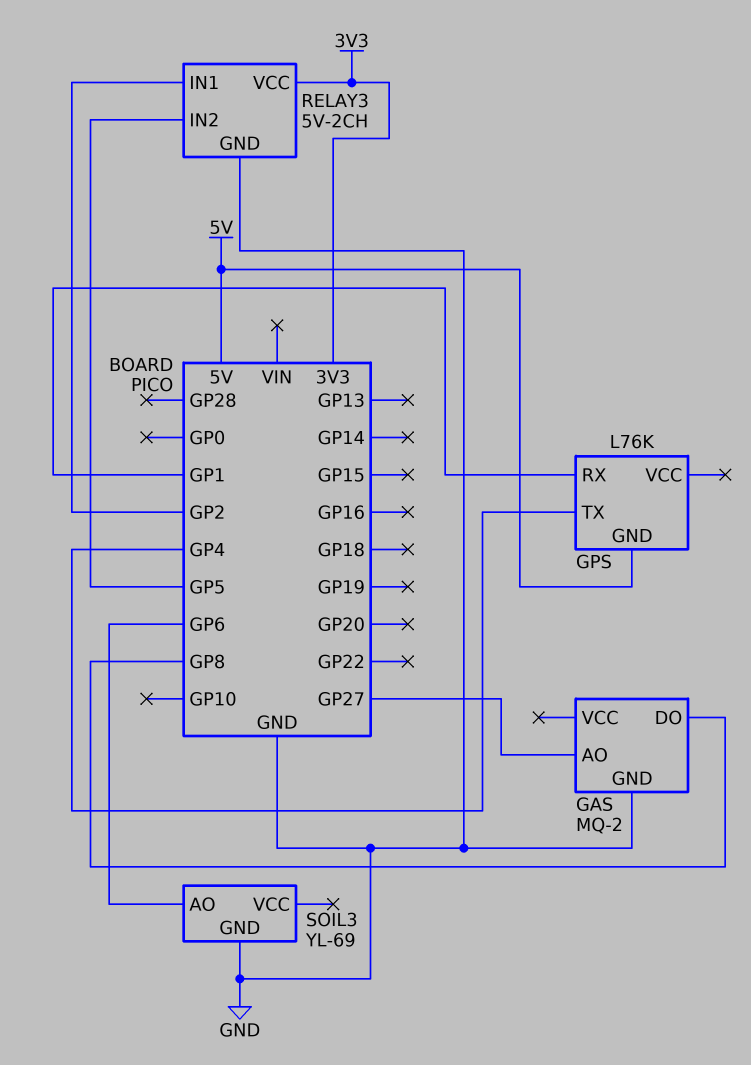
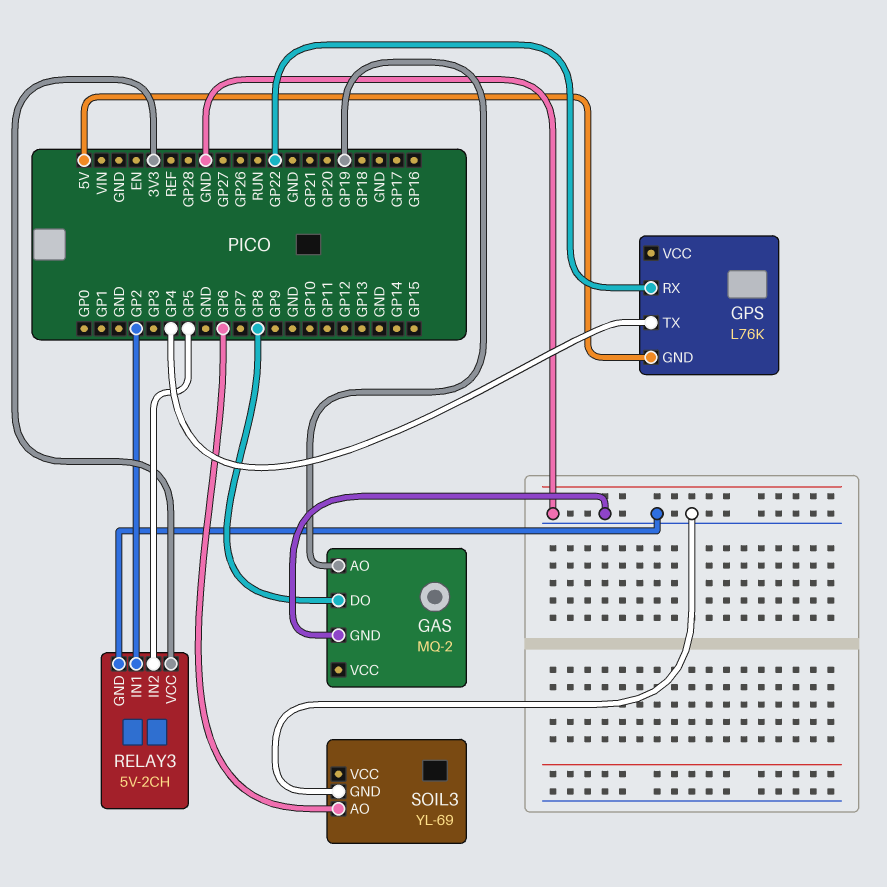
GAS pin AO: GP27 -> GP19
GPS pin RX: GP1 -> GP22

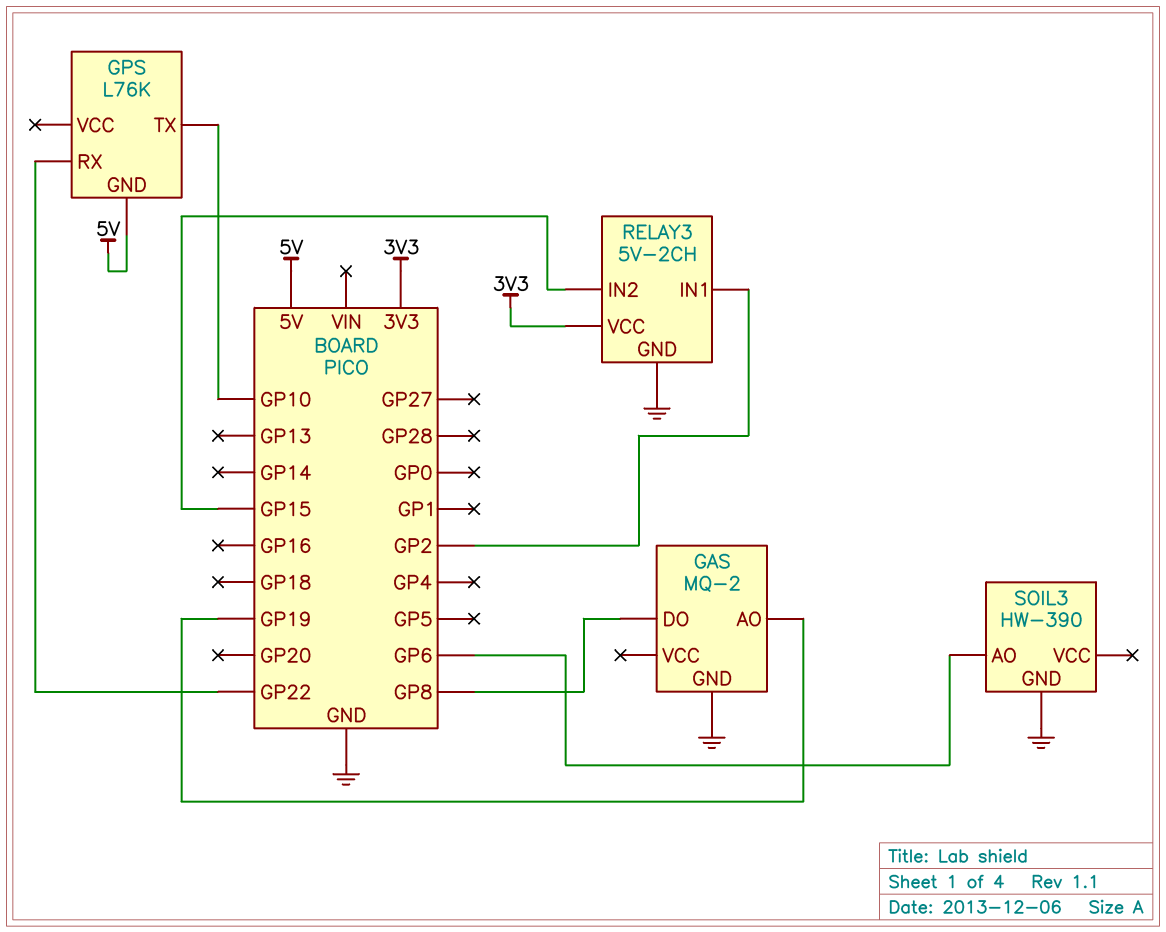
GPS pin TX: GP4 -> GP10
RELAY3 pin IN2: GP5 -> GP15
SOIL3: YL-69 -> HW-390

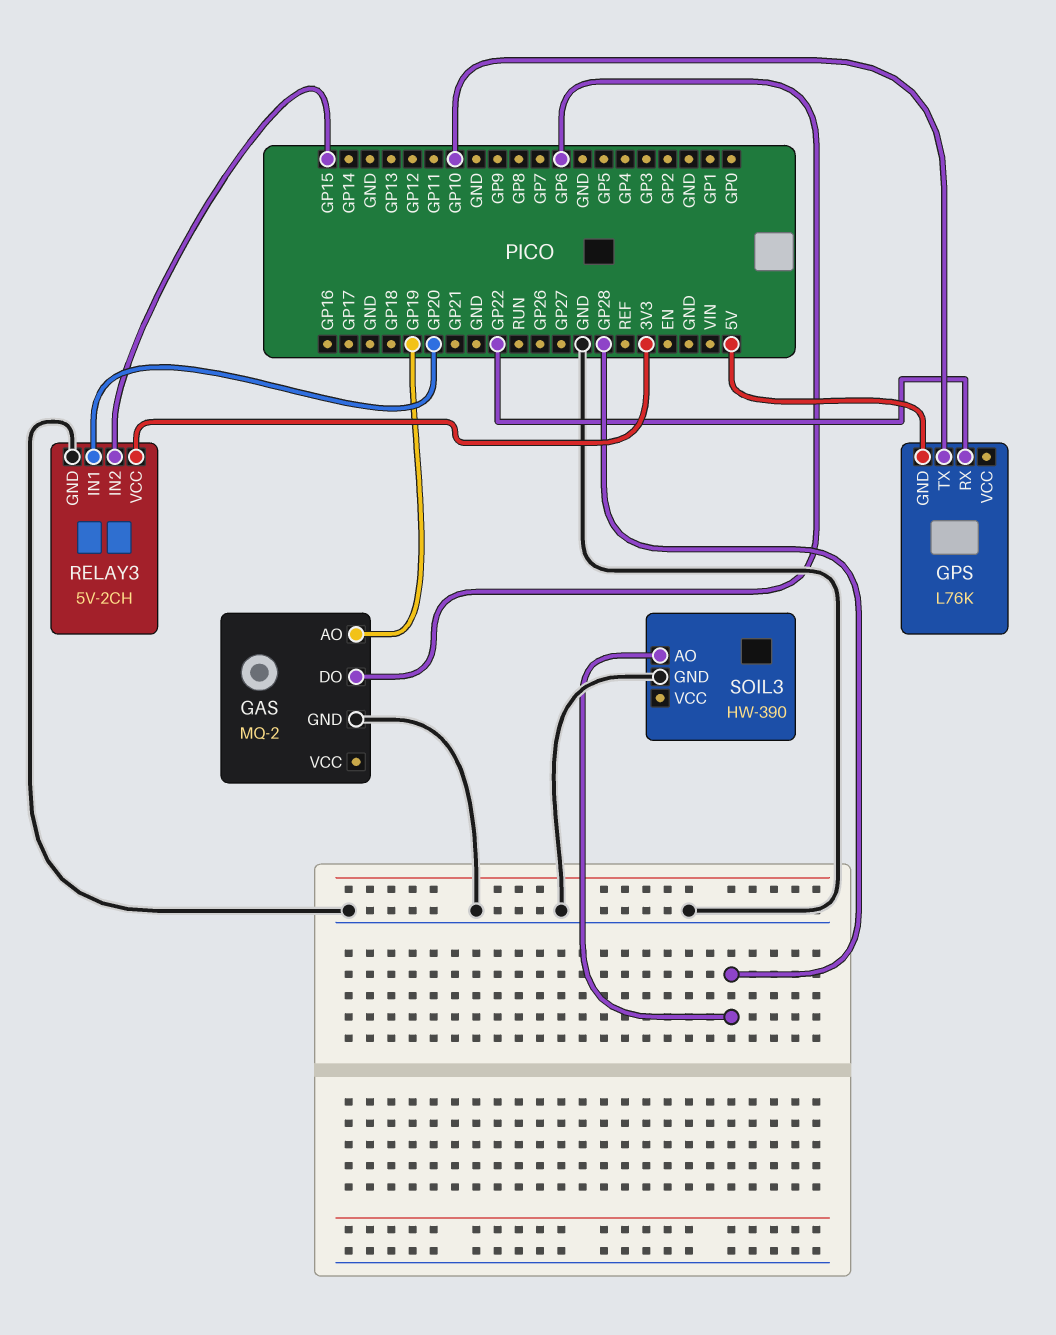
GAS pin DO: GP8 -> GP6
RELAY3 pin IN1: GP2 -> GP20
SOIL3 pin AO: GP6 -> GP28

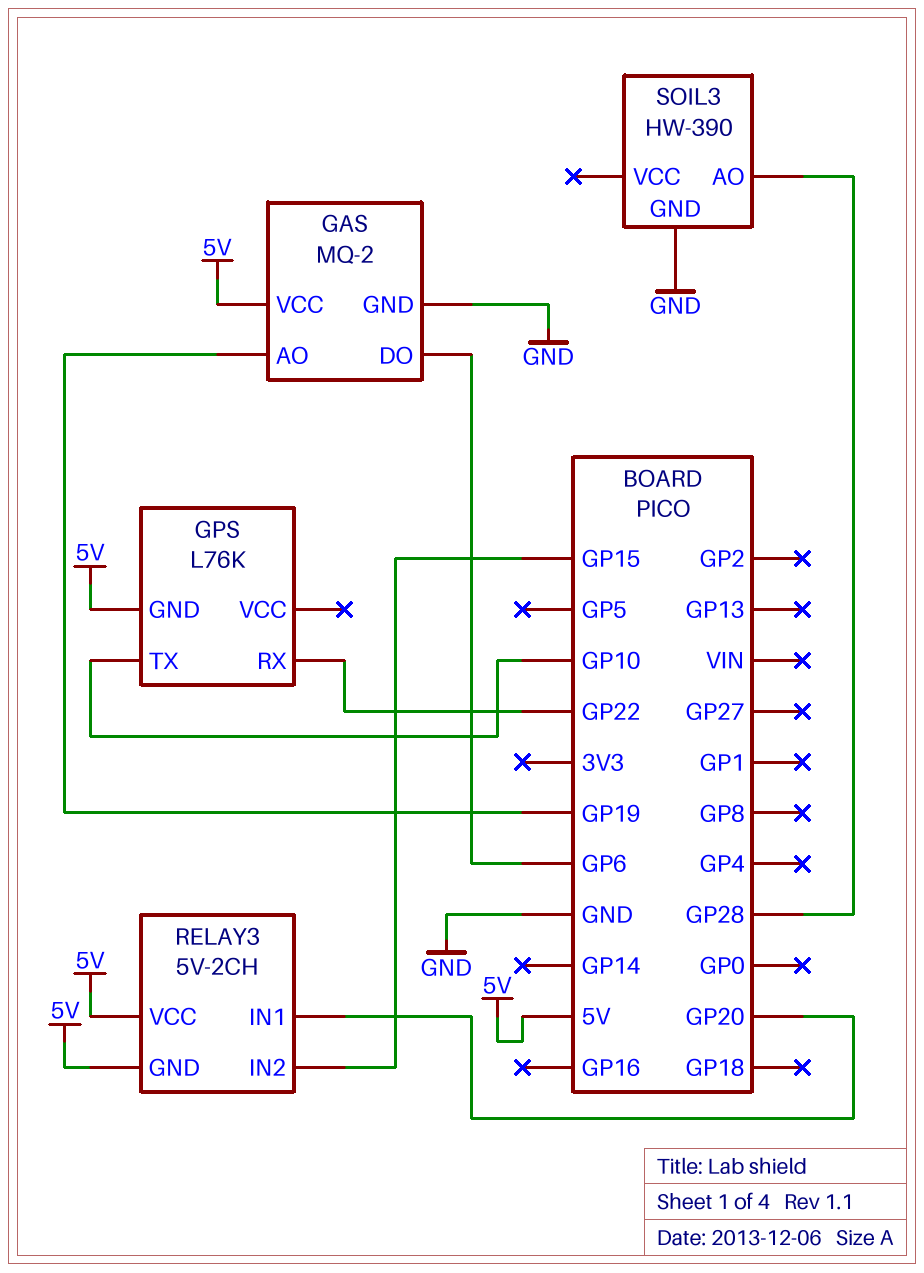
GAS pin VCC: none -> 5V
RELAY3 pin GND: GND -> 5V
RELAY3 pin VCC: 3V3 -> 5V

